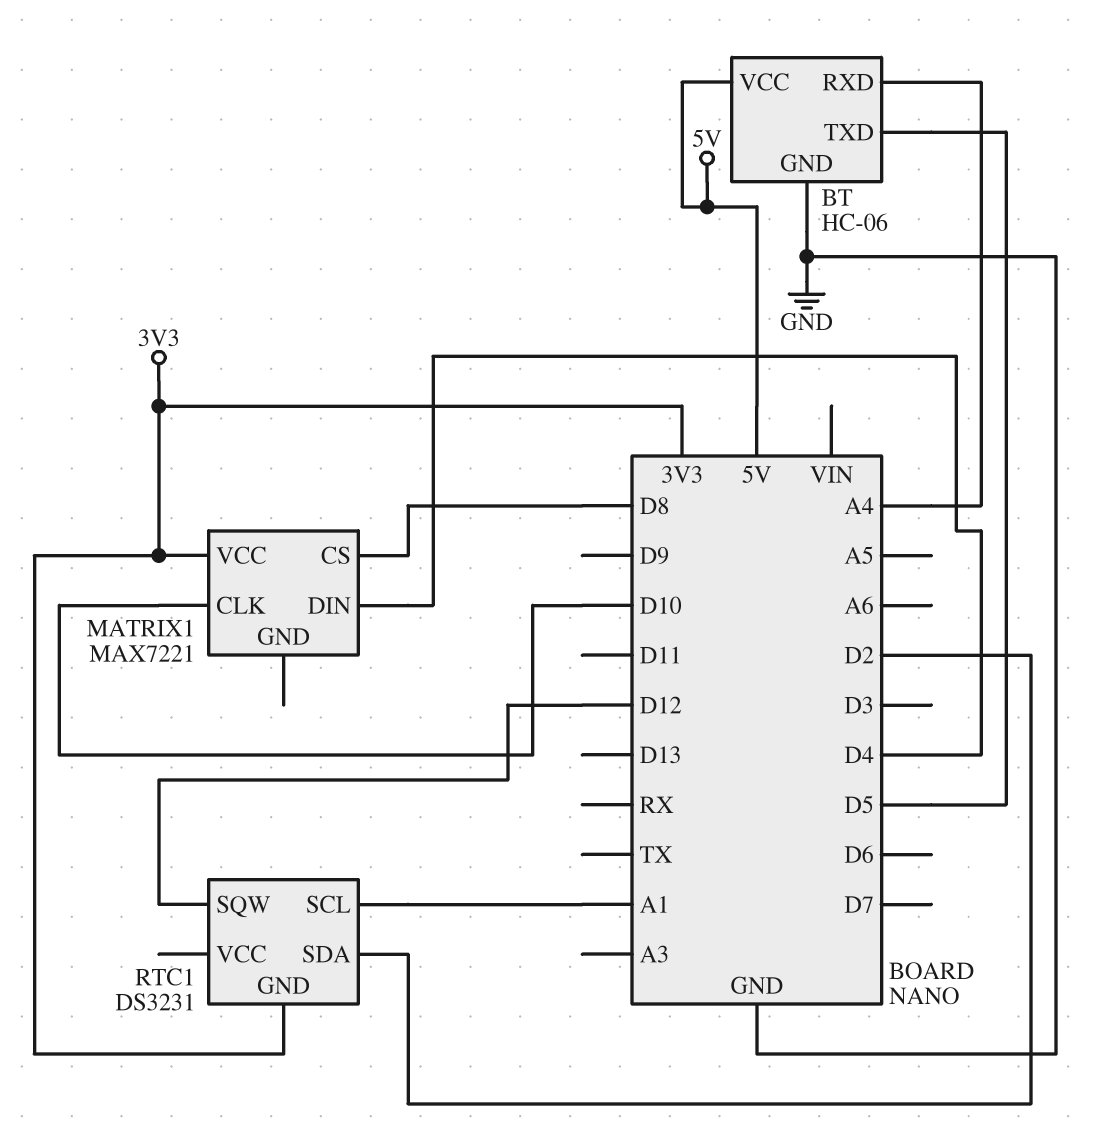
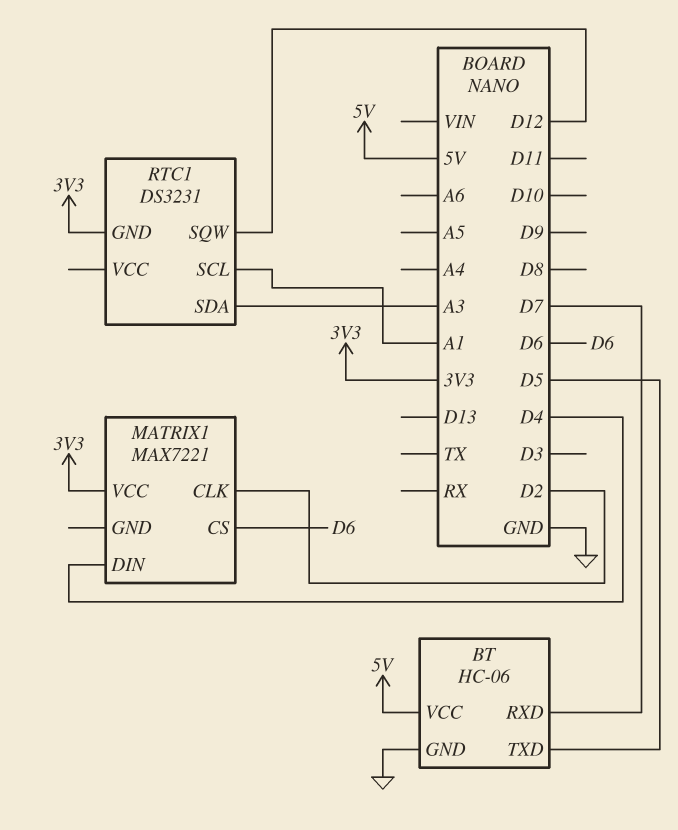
BT pin RXD: A4 -> D7
MATRIX1 pin CLK: D10 -> D2
MATRIX1 pin CS: D8 -> D6
RTC1 pin SDA: D2 -> A3

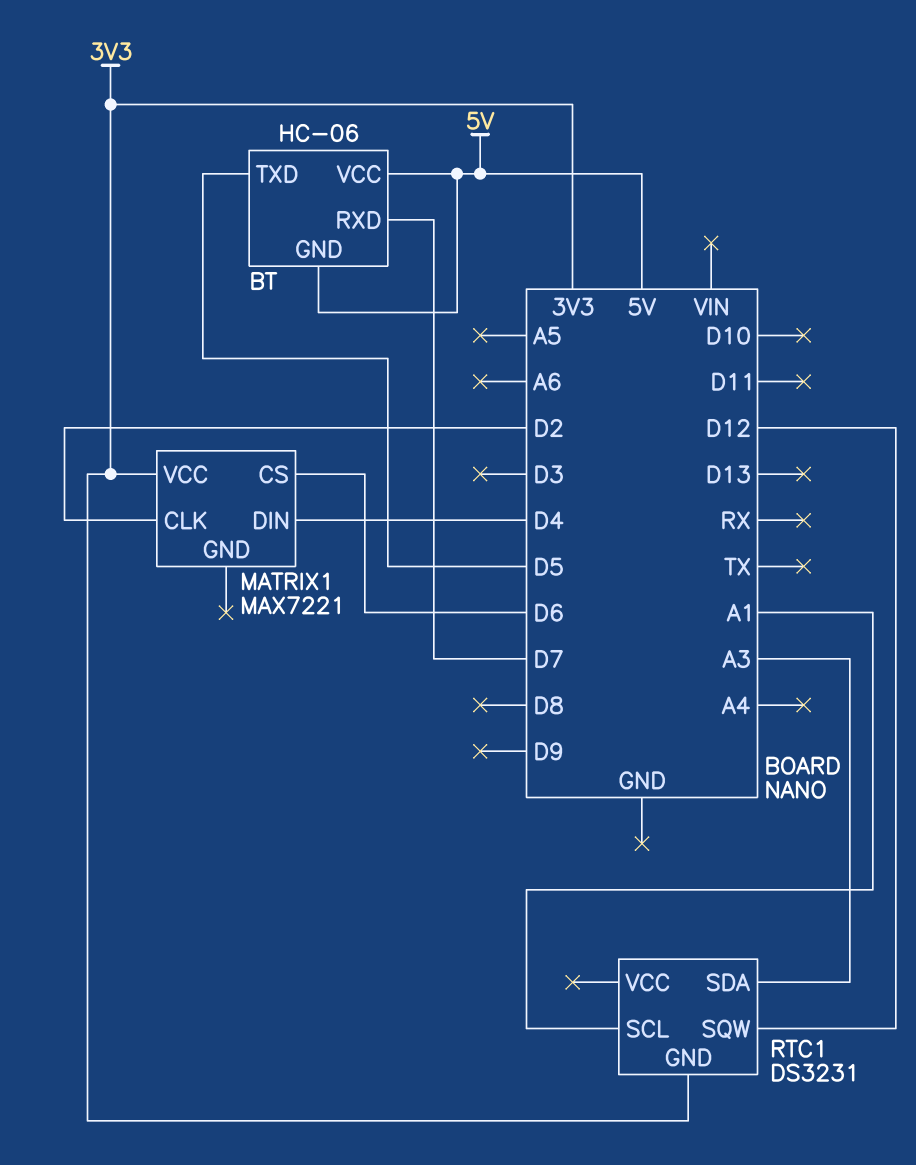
BT pin GND: GND -> 5V

